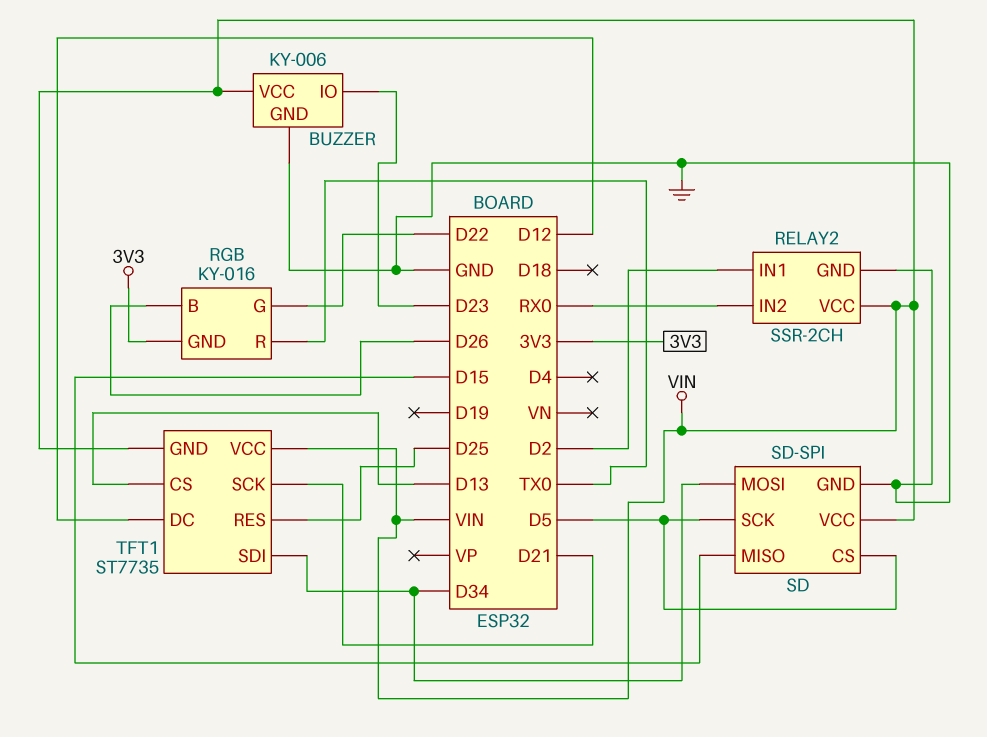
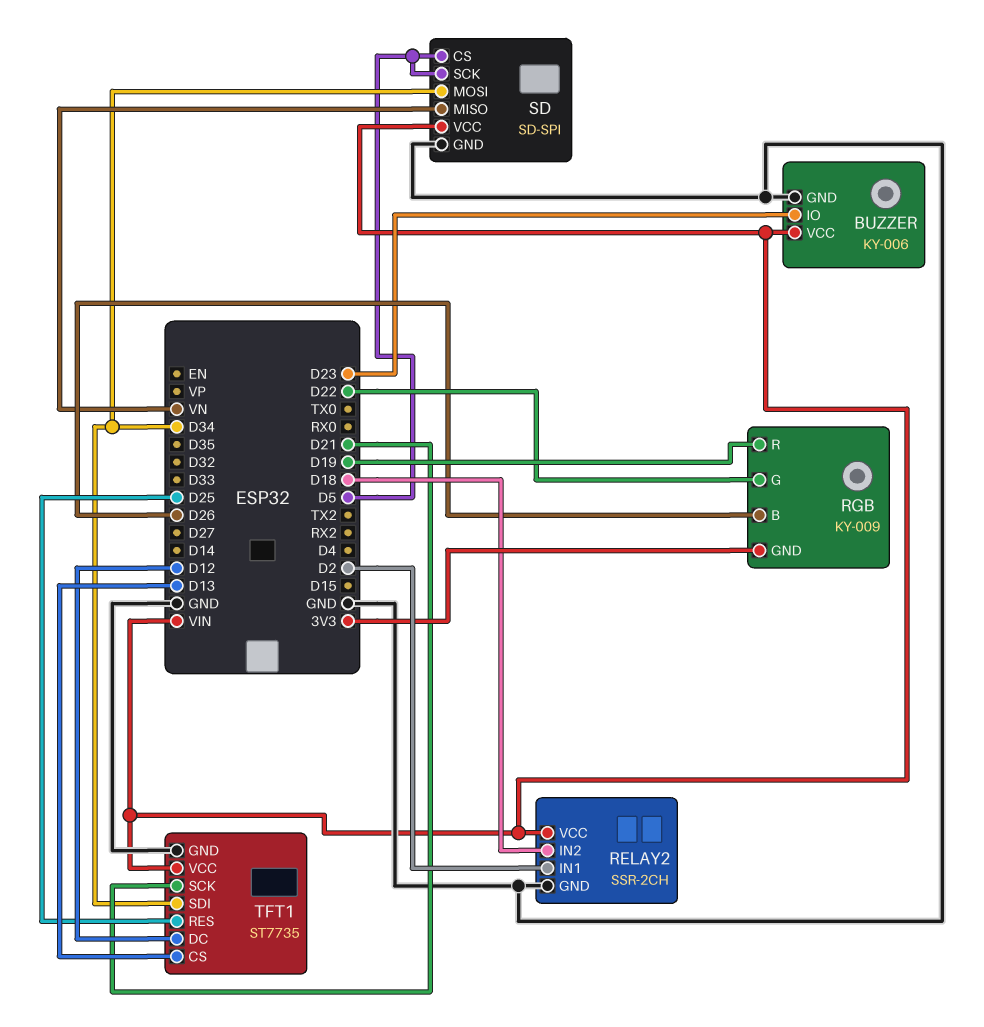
RELAY2 pin IN2: RX0 -> D18
RGB: KY-016 -> KY-009
RGB pin R: TX0 -> D19
SD pin MISO: D15 -> VN
TFT1 pin GND: VIN -> GND

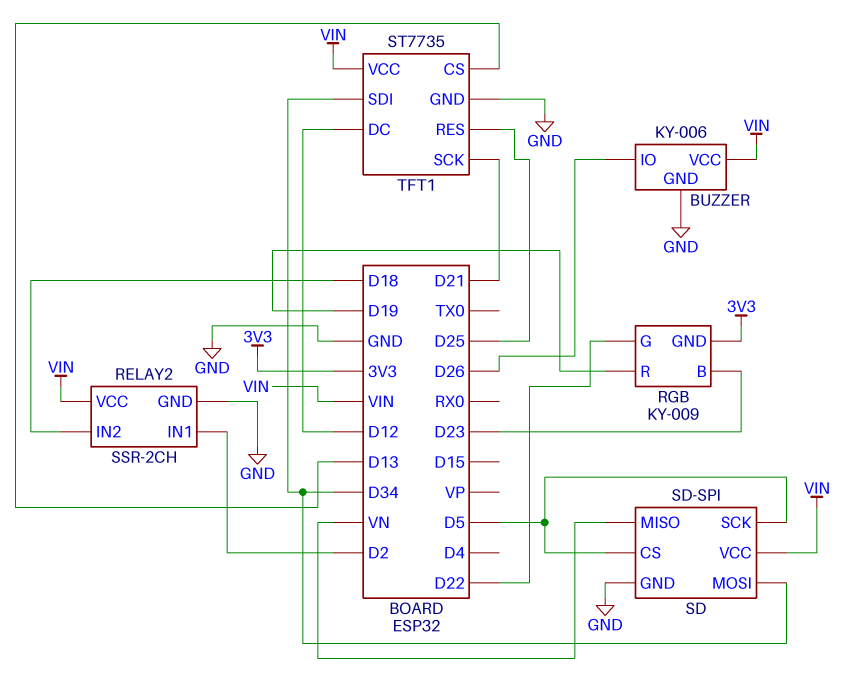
BUZZER pin IO: D23 -> D26
RGB pin B: D26 -> D23

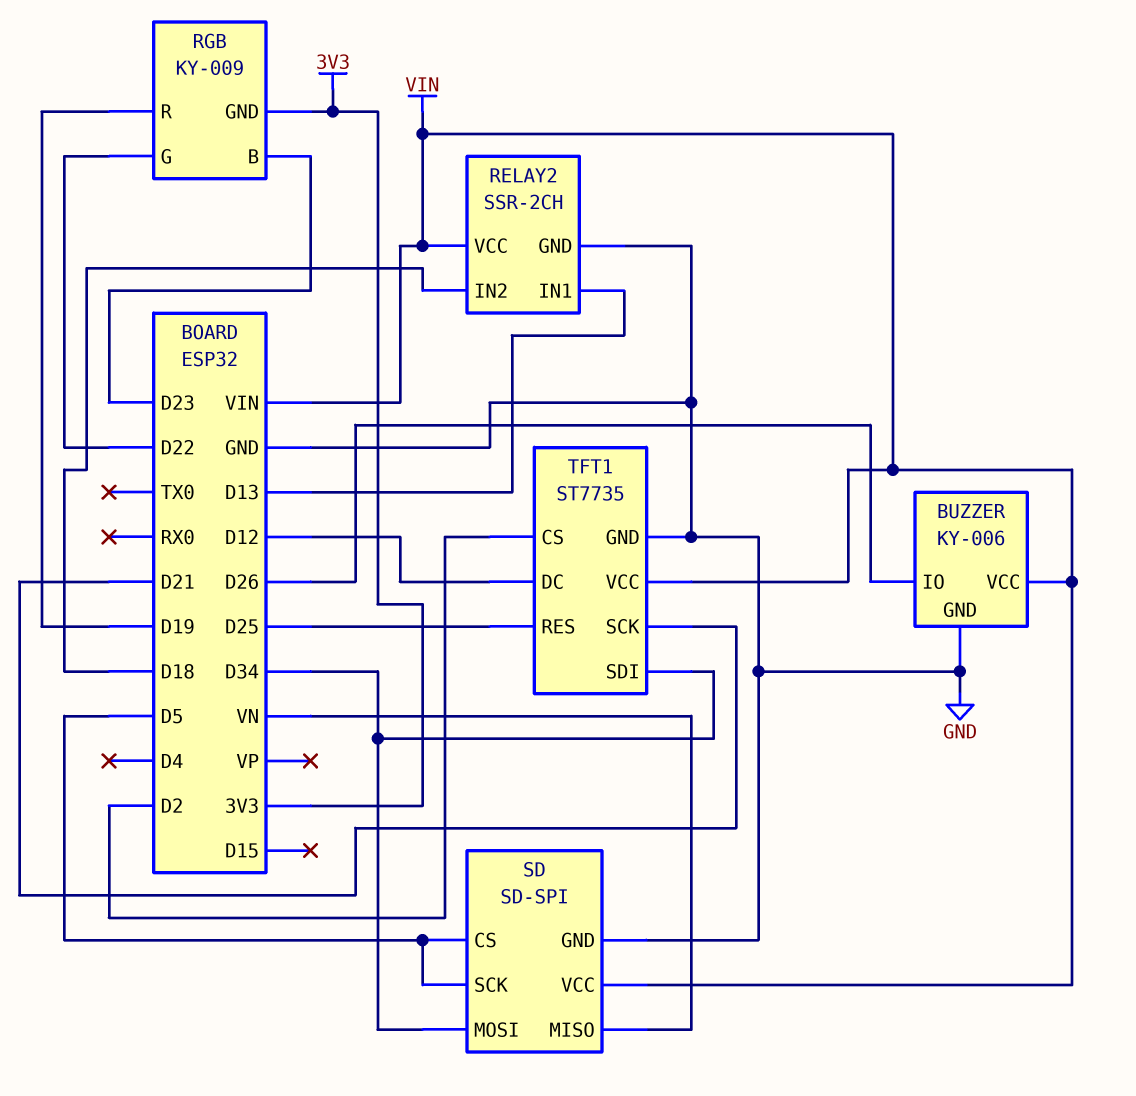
RELAY2 pin IN1: D2 -> D13
TFT1 pin CS: D13 -> D2

